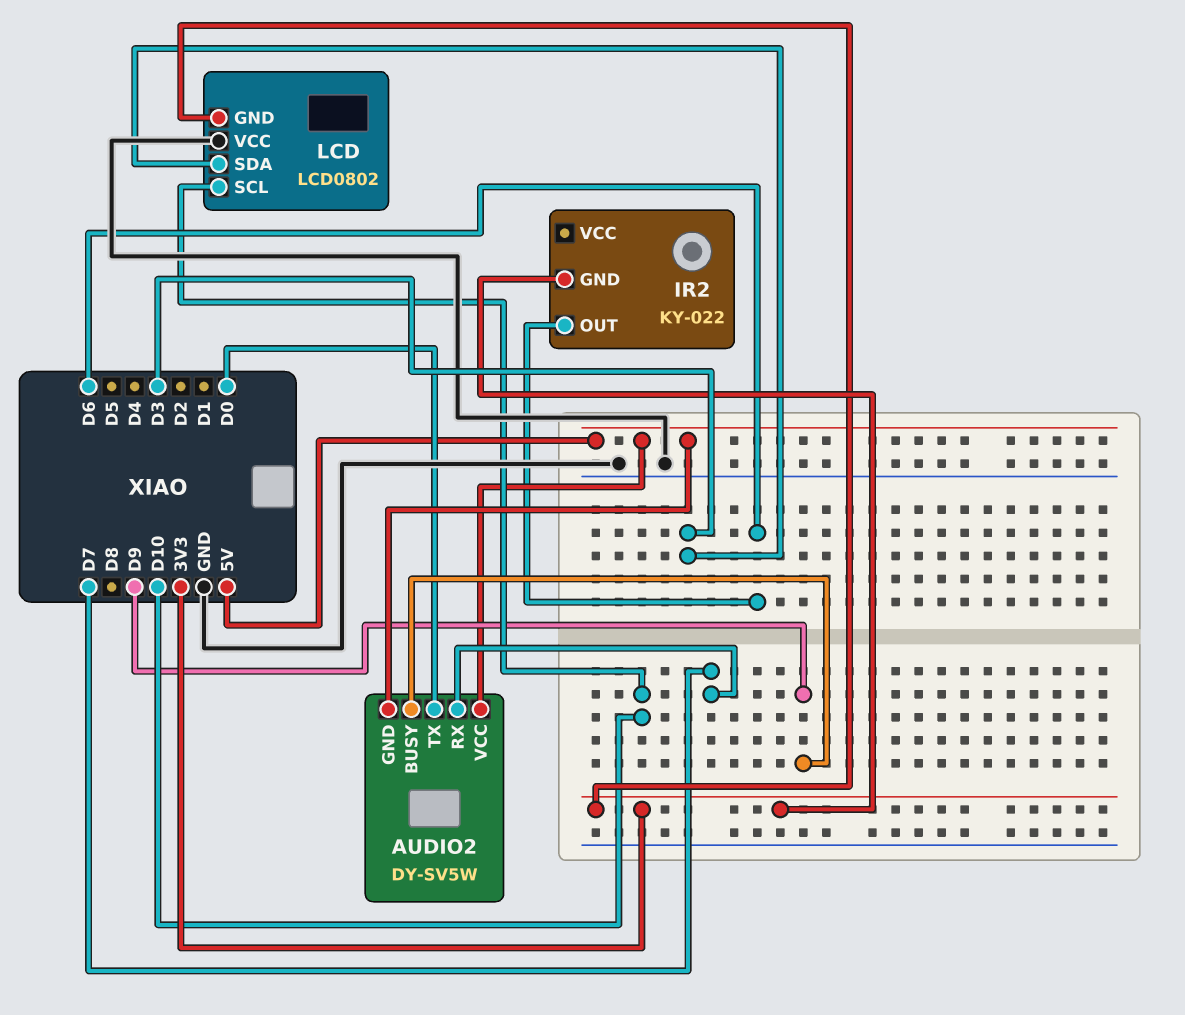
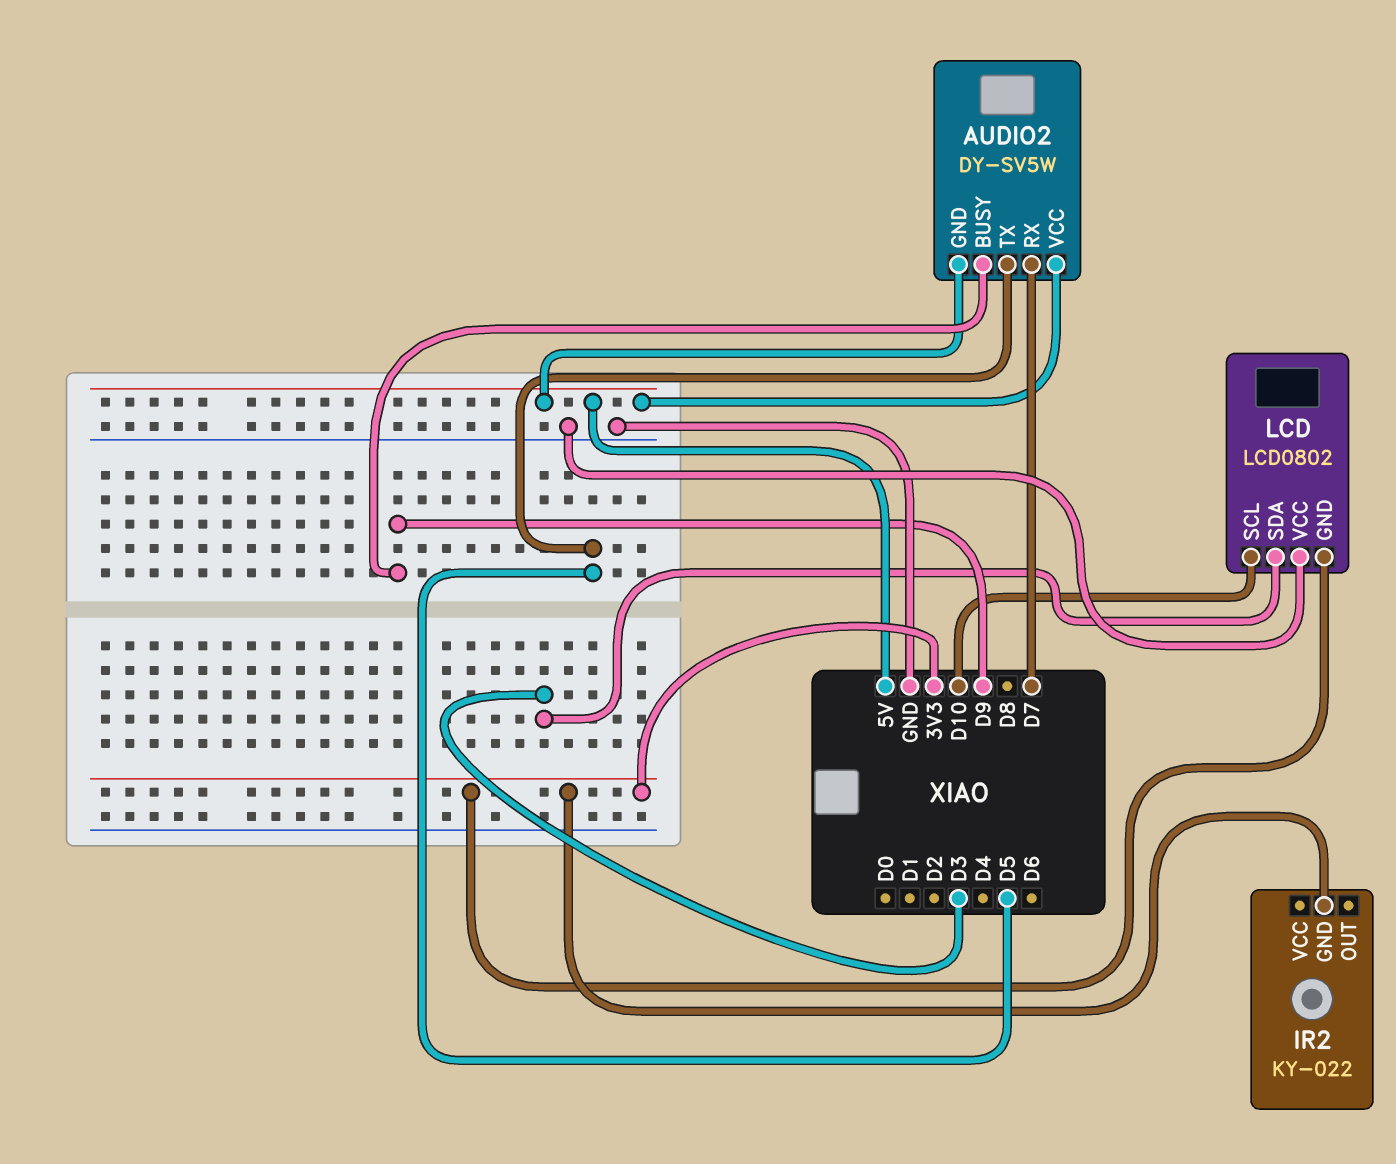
AUDIO2 pin TX: D0 -> D5
IR2 pin OUT: D6 -> none

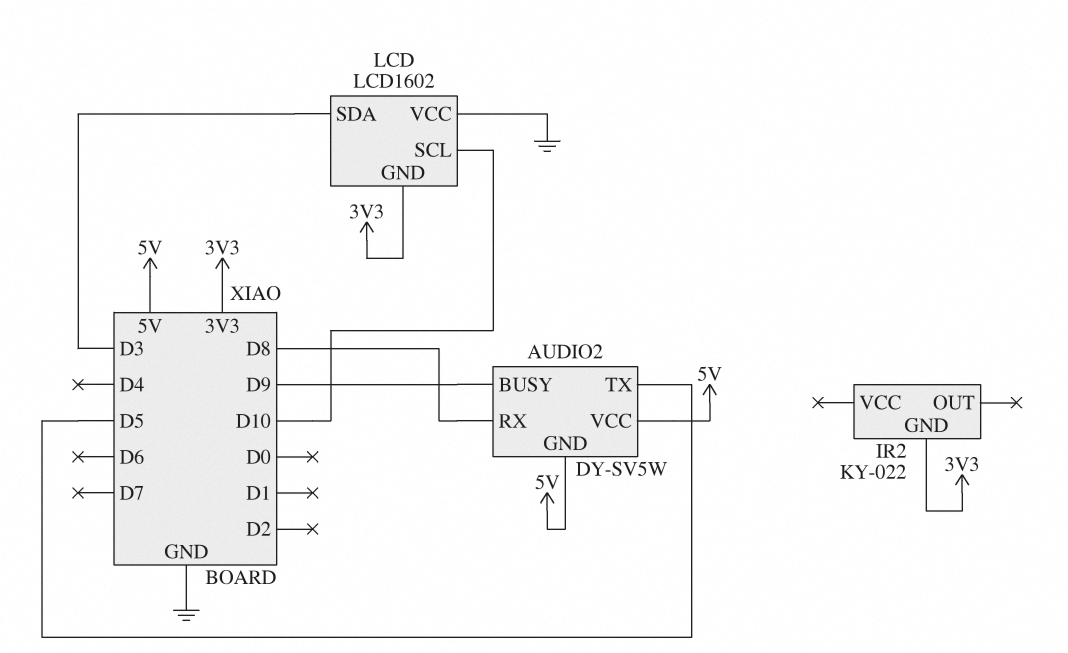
AUDIO2 pin RX: D7 -> D8
LCD: LCD0802 -> LCD1602

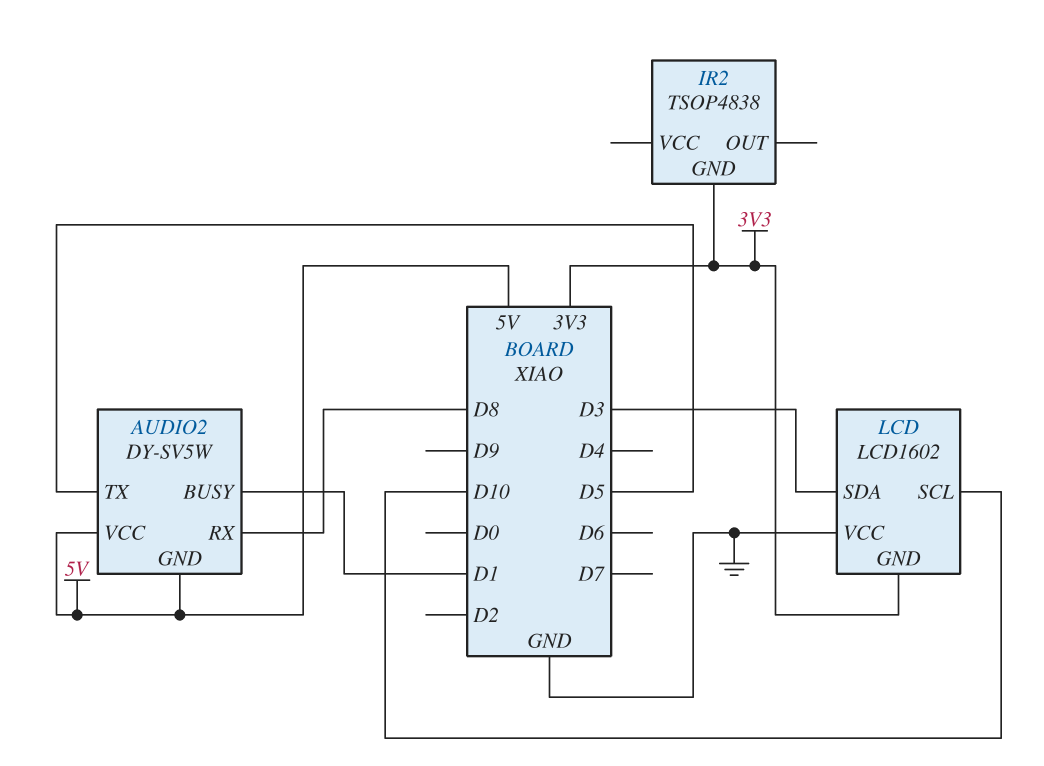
AUDIO2 pin BUSY: D9 -> D1
IR2: KY-022 -> TSOP4838

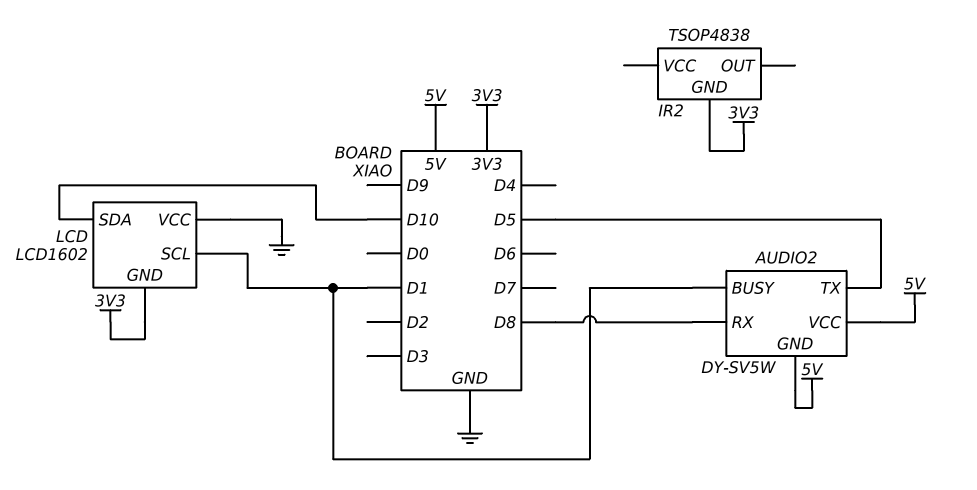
LCD pin SCL: D10 -> D1
LCD pin SDA: D3 -> D10

